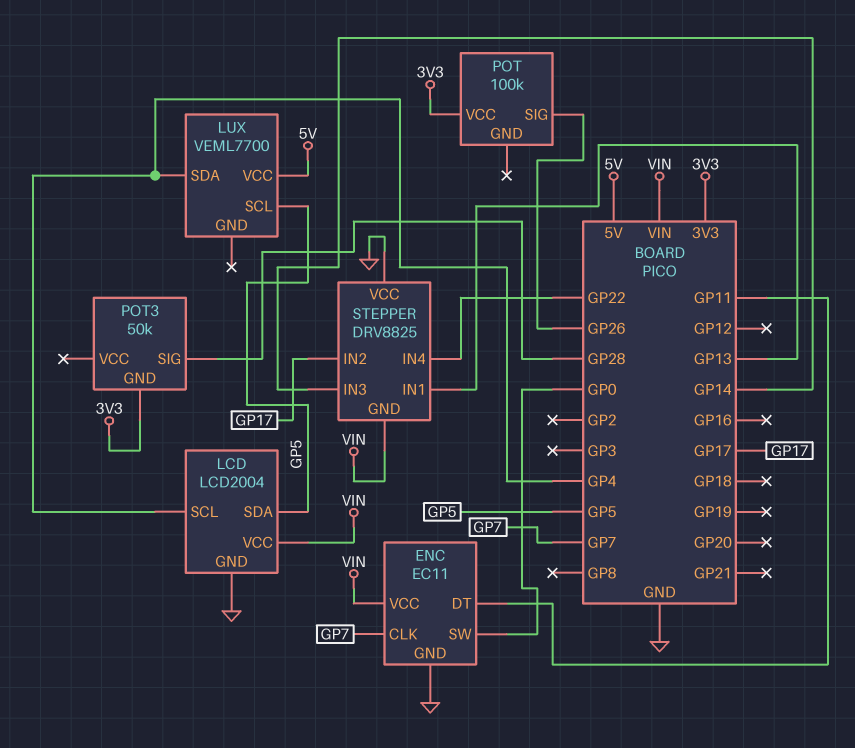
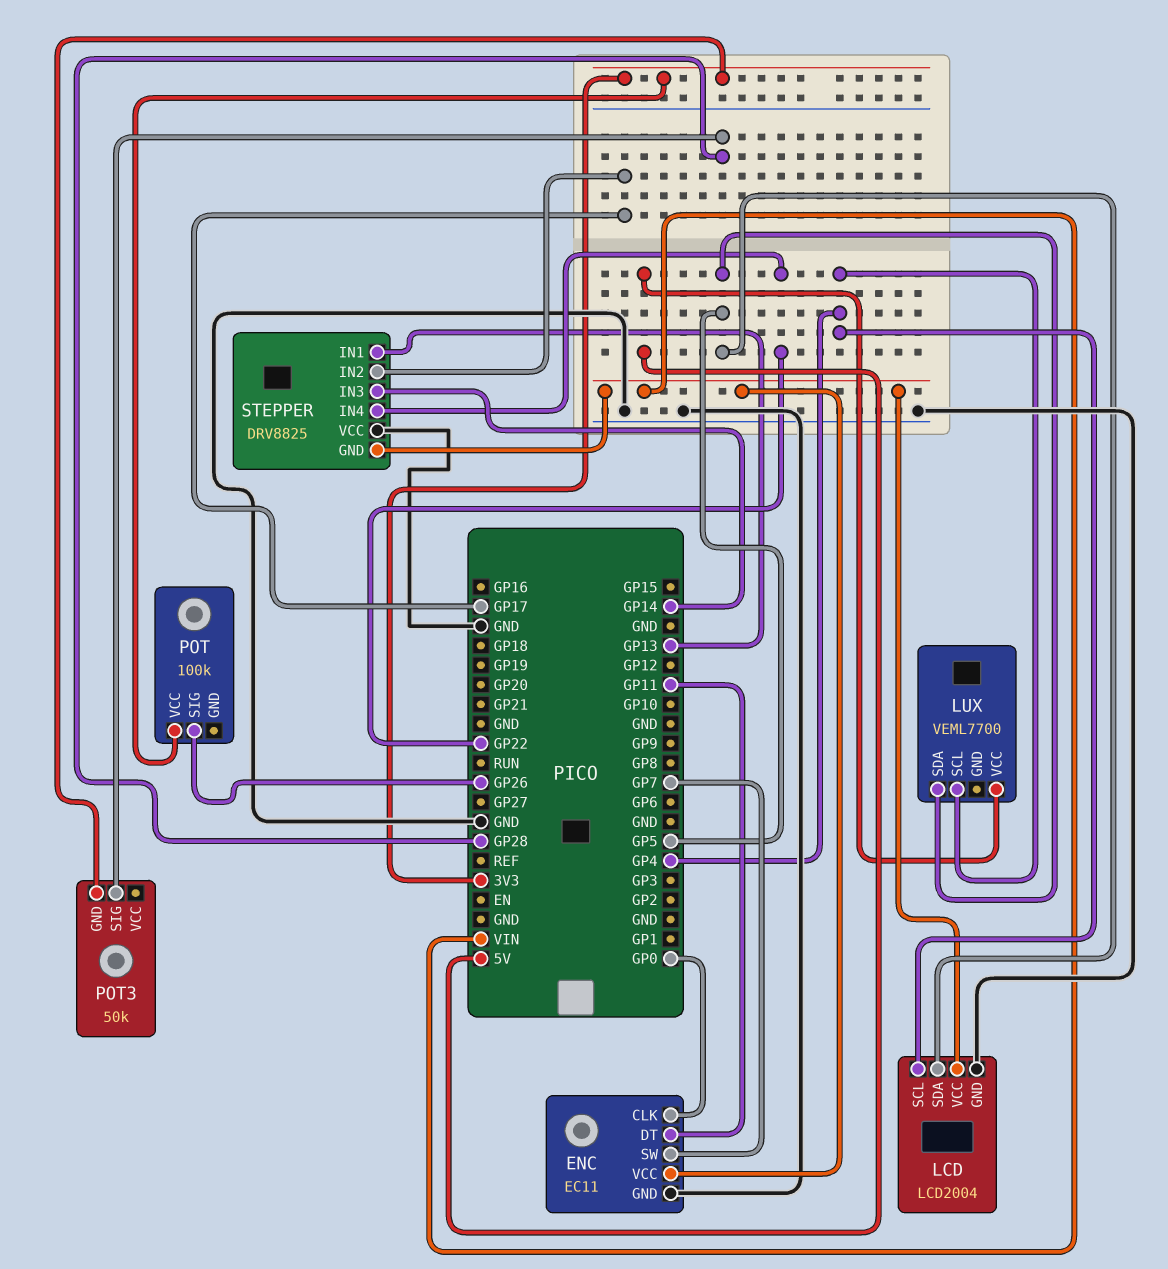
ENC pin CLK: GP7 -> GP0
ENC pin SW: GP0 -> GP7
LUX pin SCL: GP5 -> GP4
LUX pin SDA: GP4 -> GP5

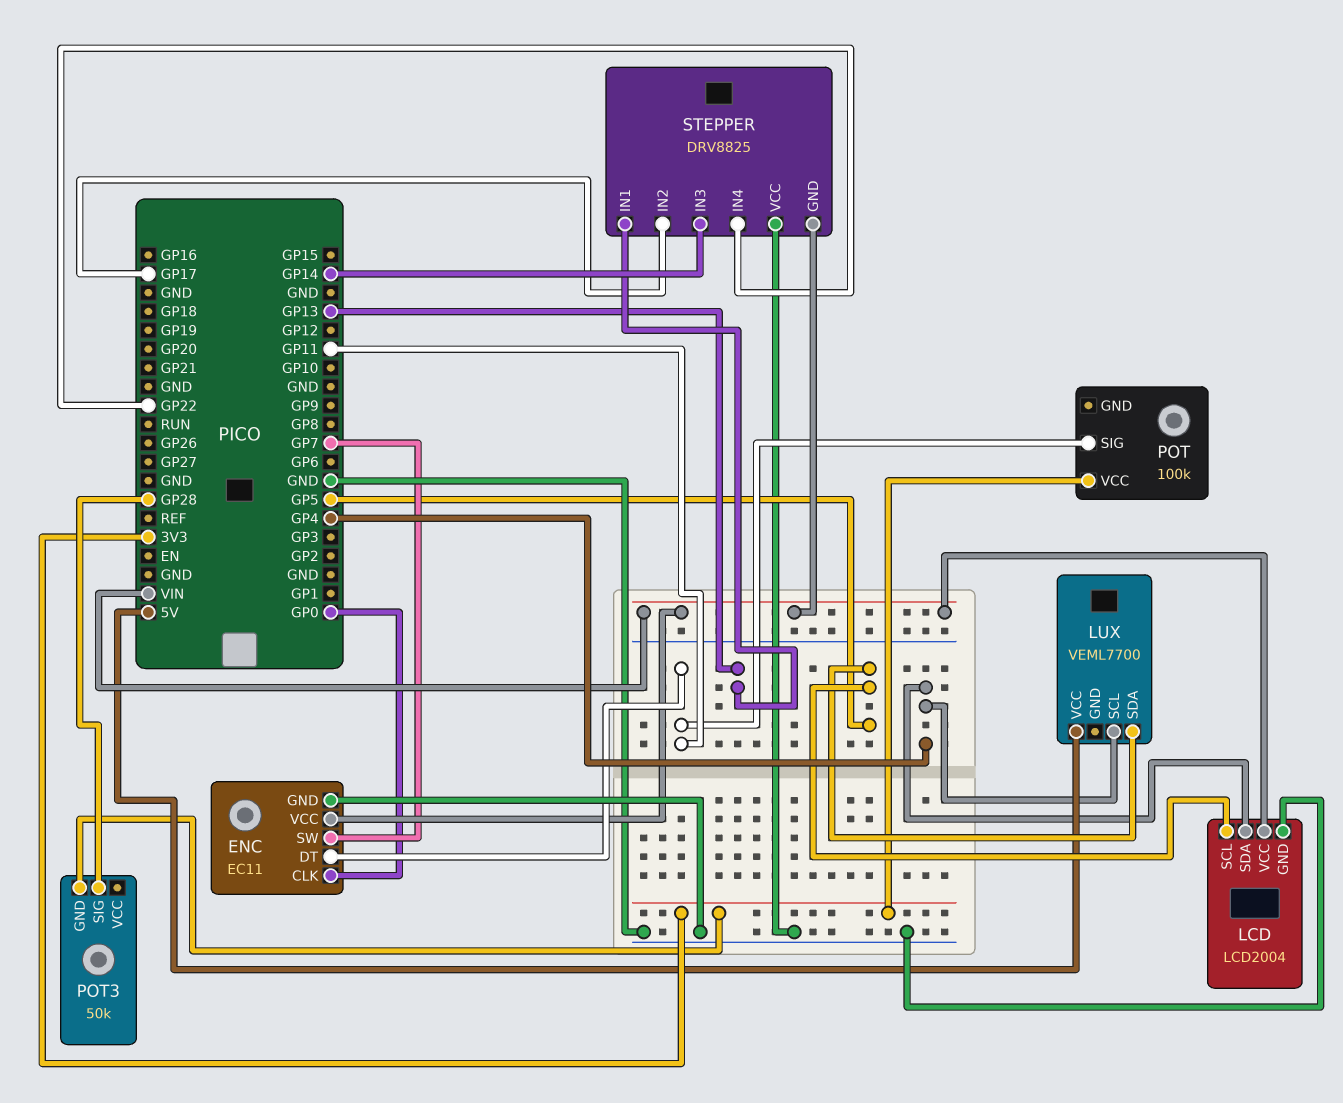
LCD pin SCL: GP4 -> GP5
LCD pin SDA: GP5 -> GP4
POT pin SIG: GP26 -> GP11

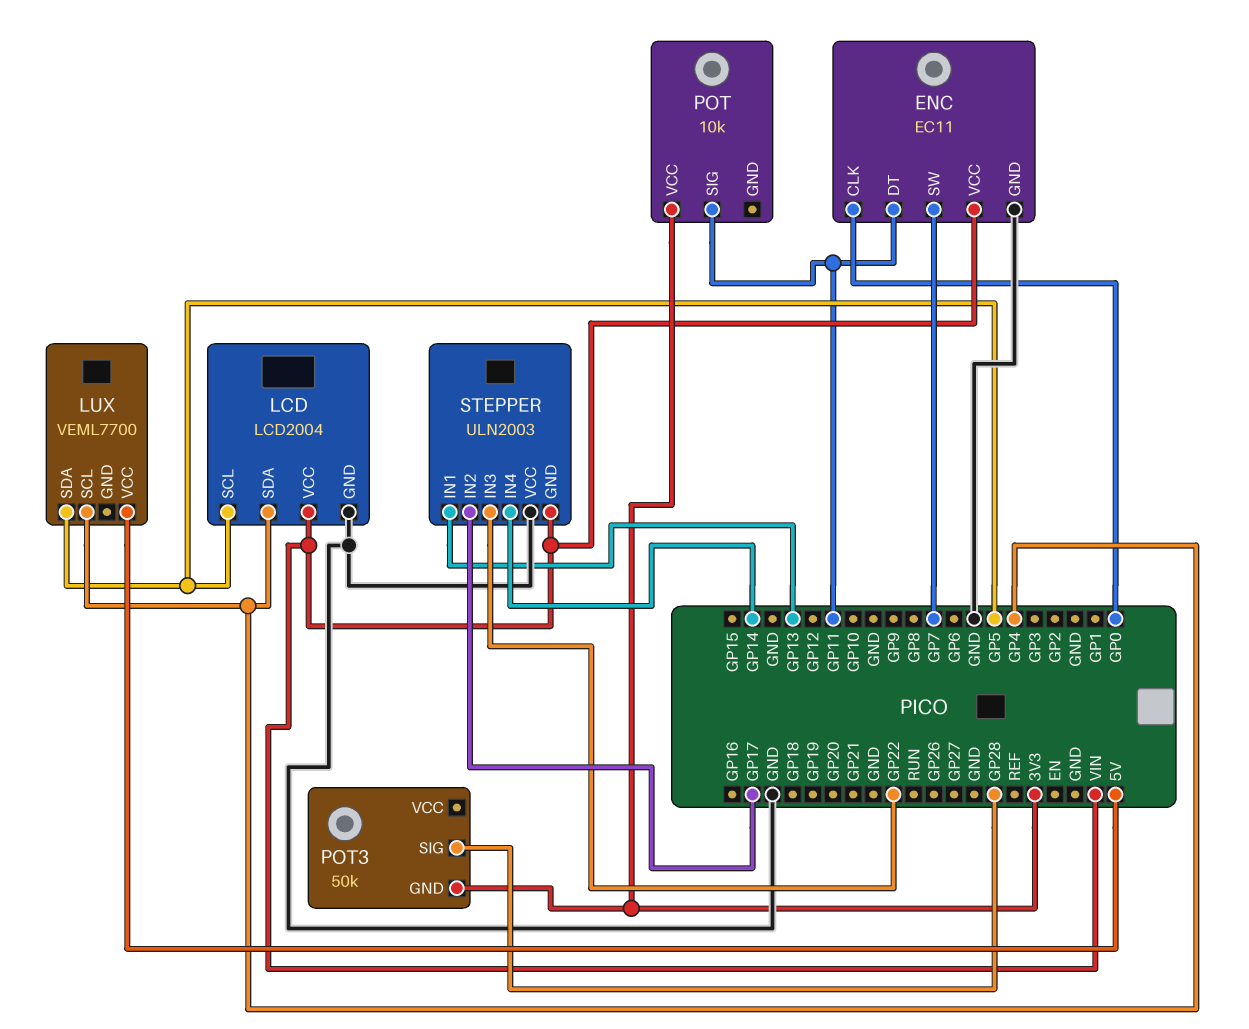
POT: 100k -> 10k
STEPPER: DRV8825 -> ULN2003
STEPPER pin IN3: GP14 -> GP22
STEPPER pin IN4: GP22 -> GP14

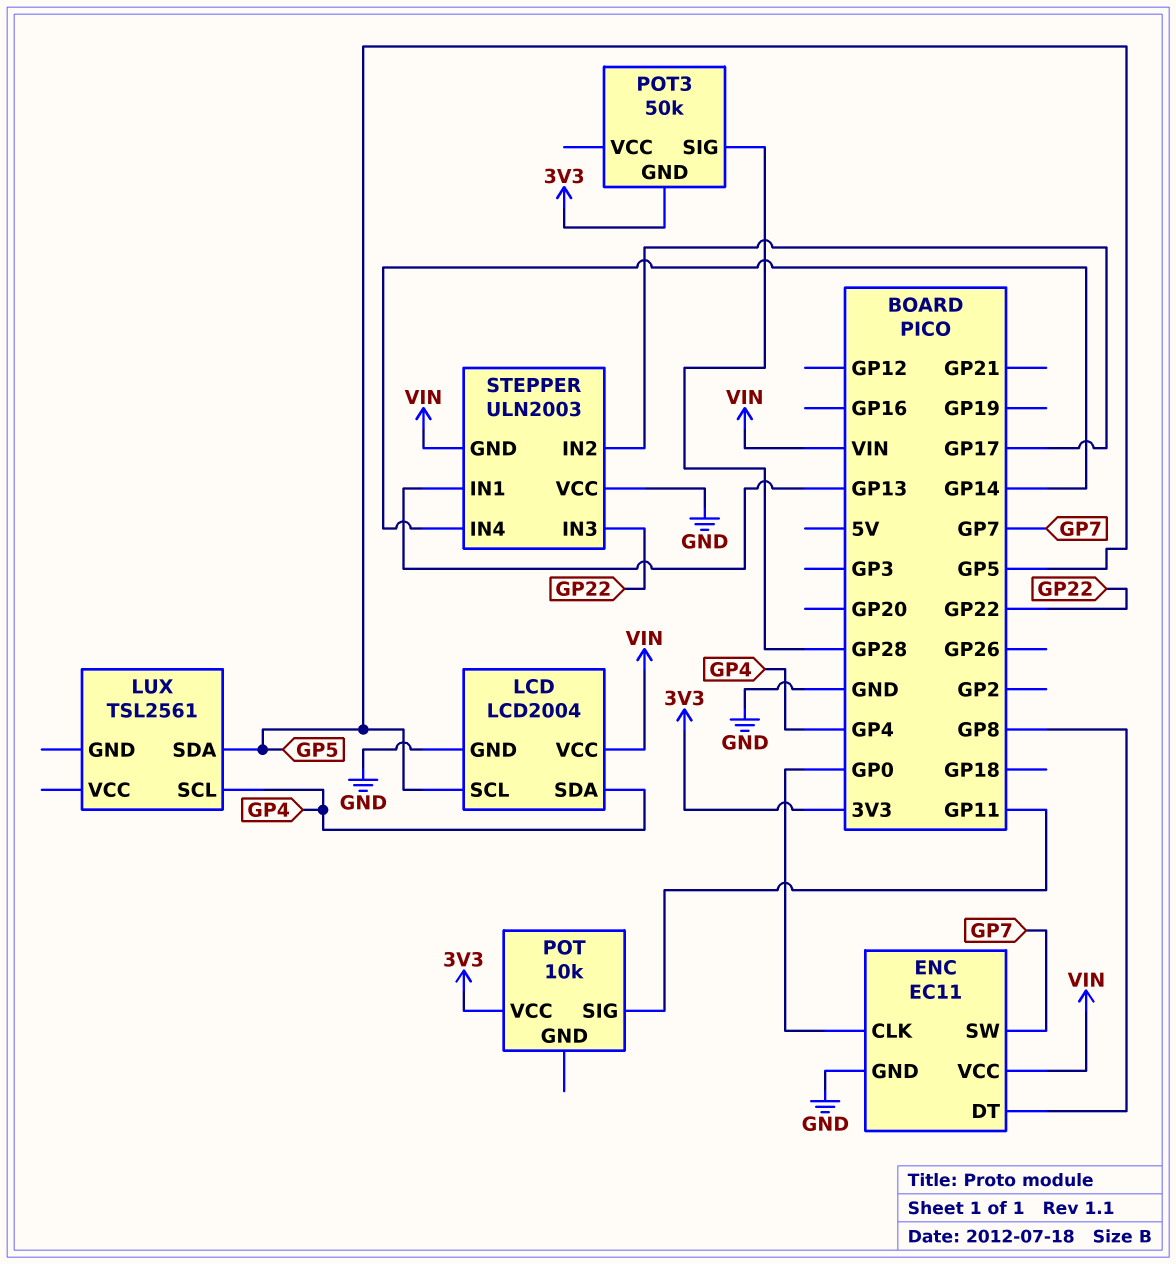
ENC pin DT: GP11 -> GP8
LUX: VEML7700 -> TSL2561
LUX pin VCC: 5V -> none

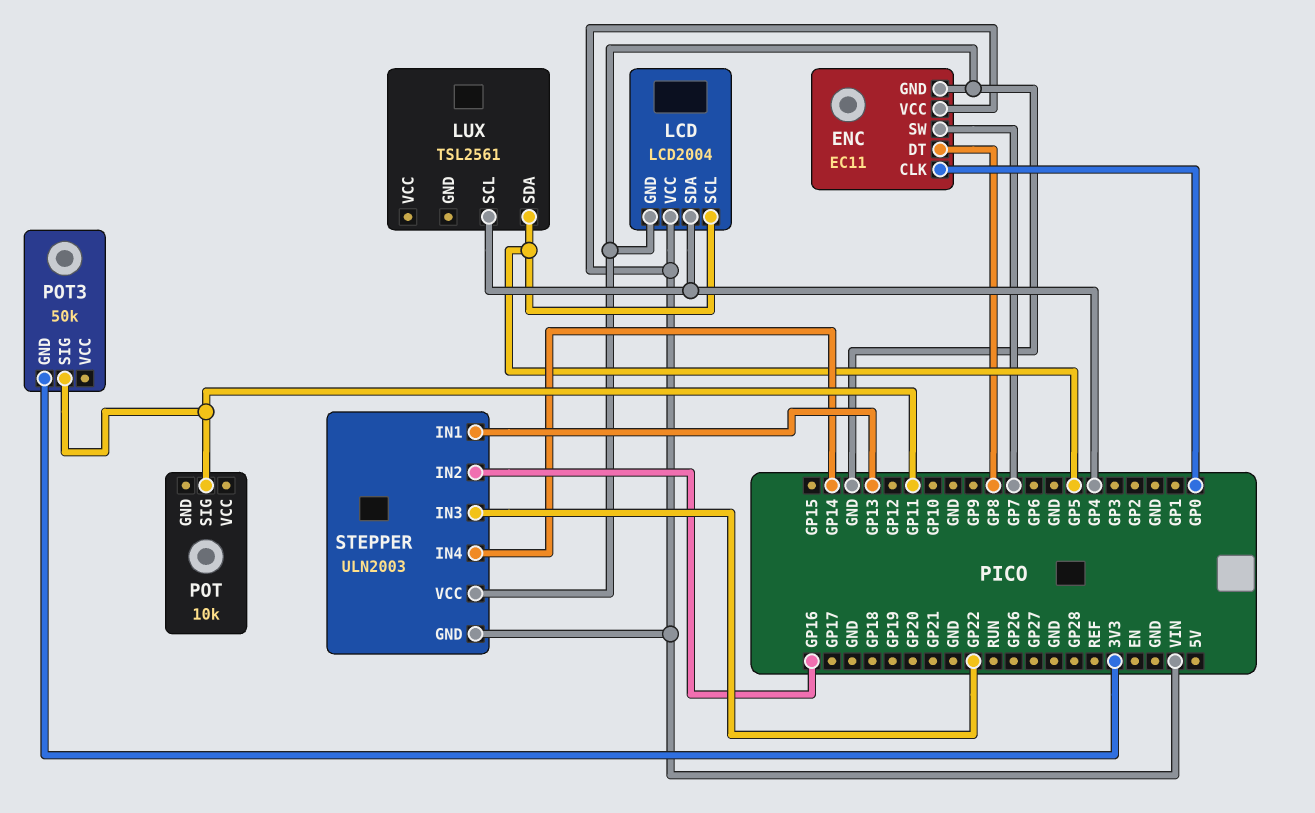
POT pin VCC: 3V3 -> none
POT3 pin SIG: GP28 -> GP11
STEPPER pin IN2: GP17 -> GP16

